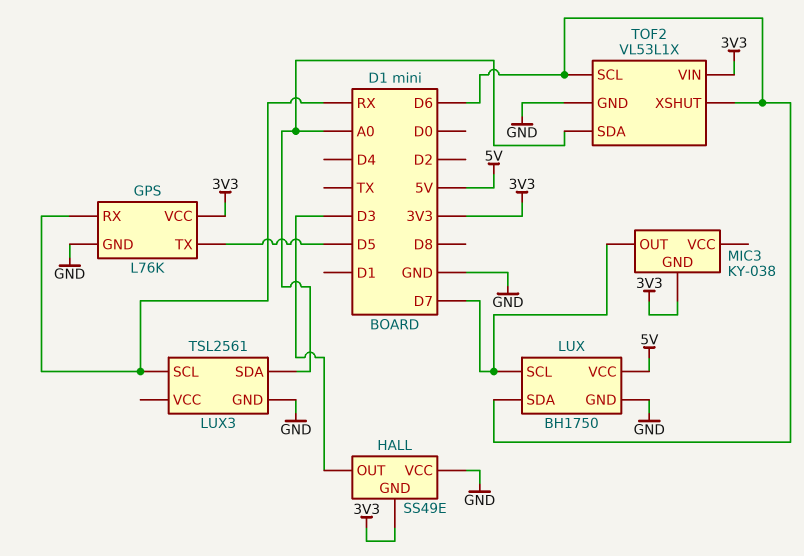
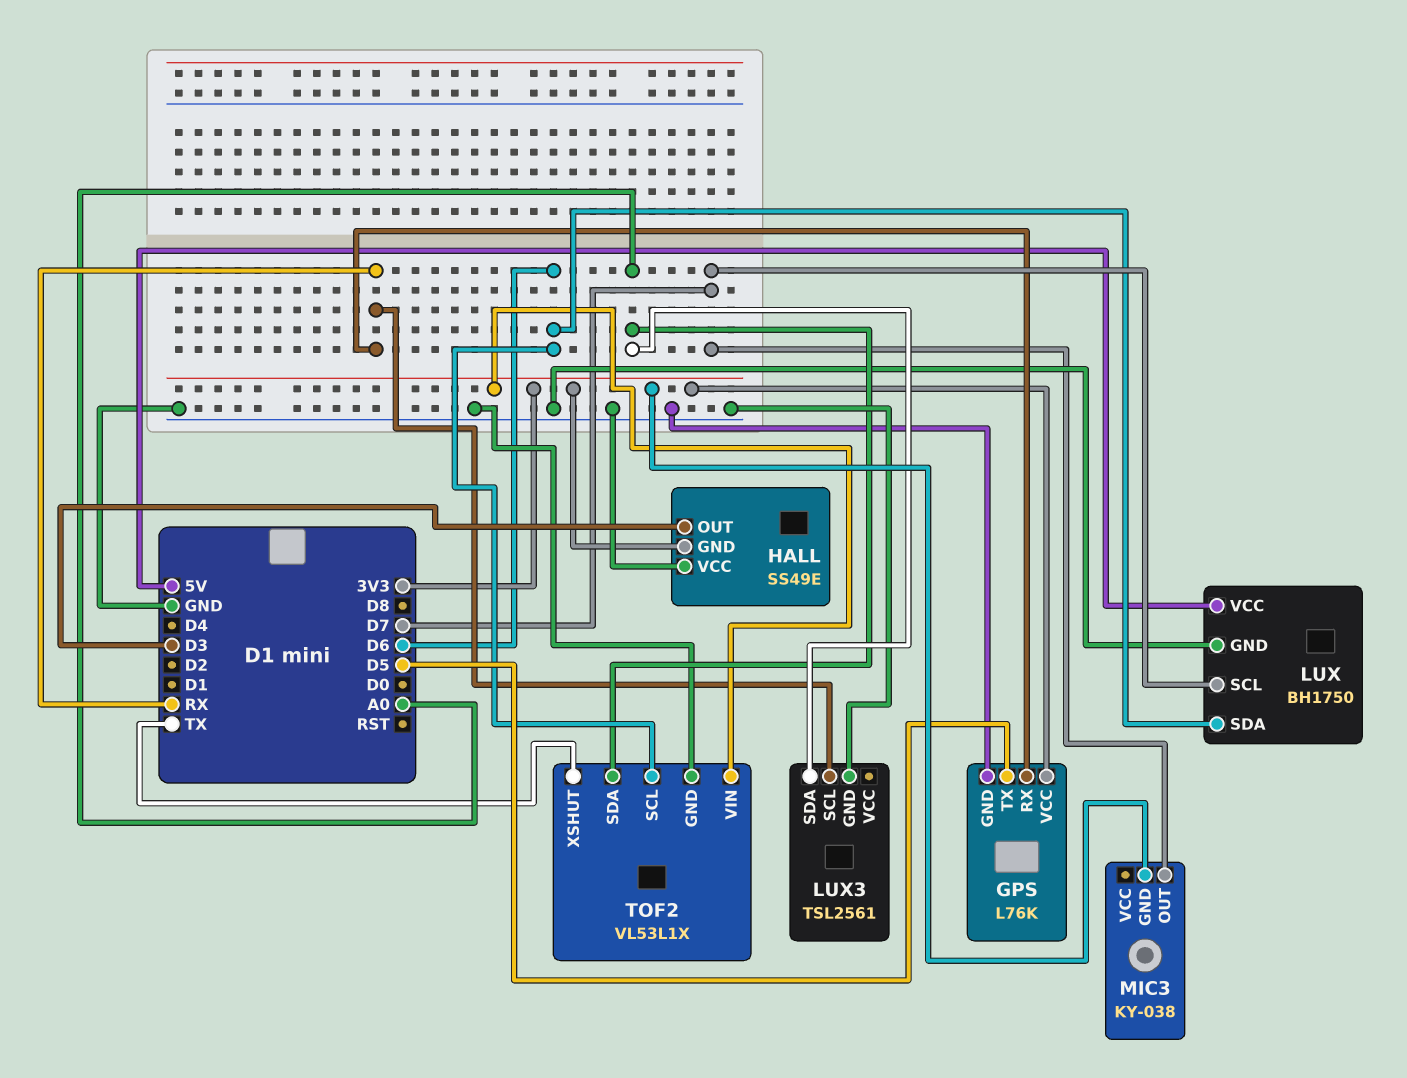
TOF2 pin XSHUT: D6 -> TX

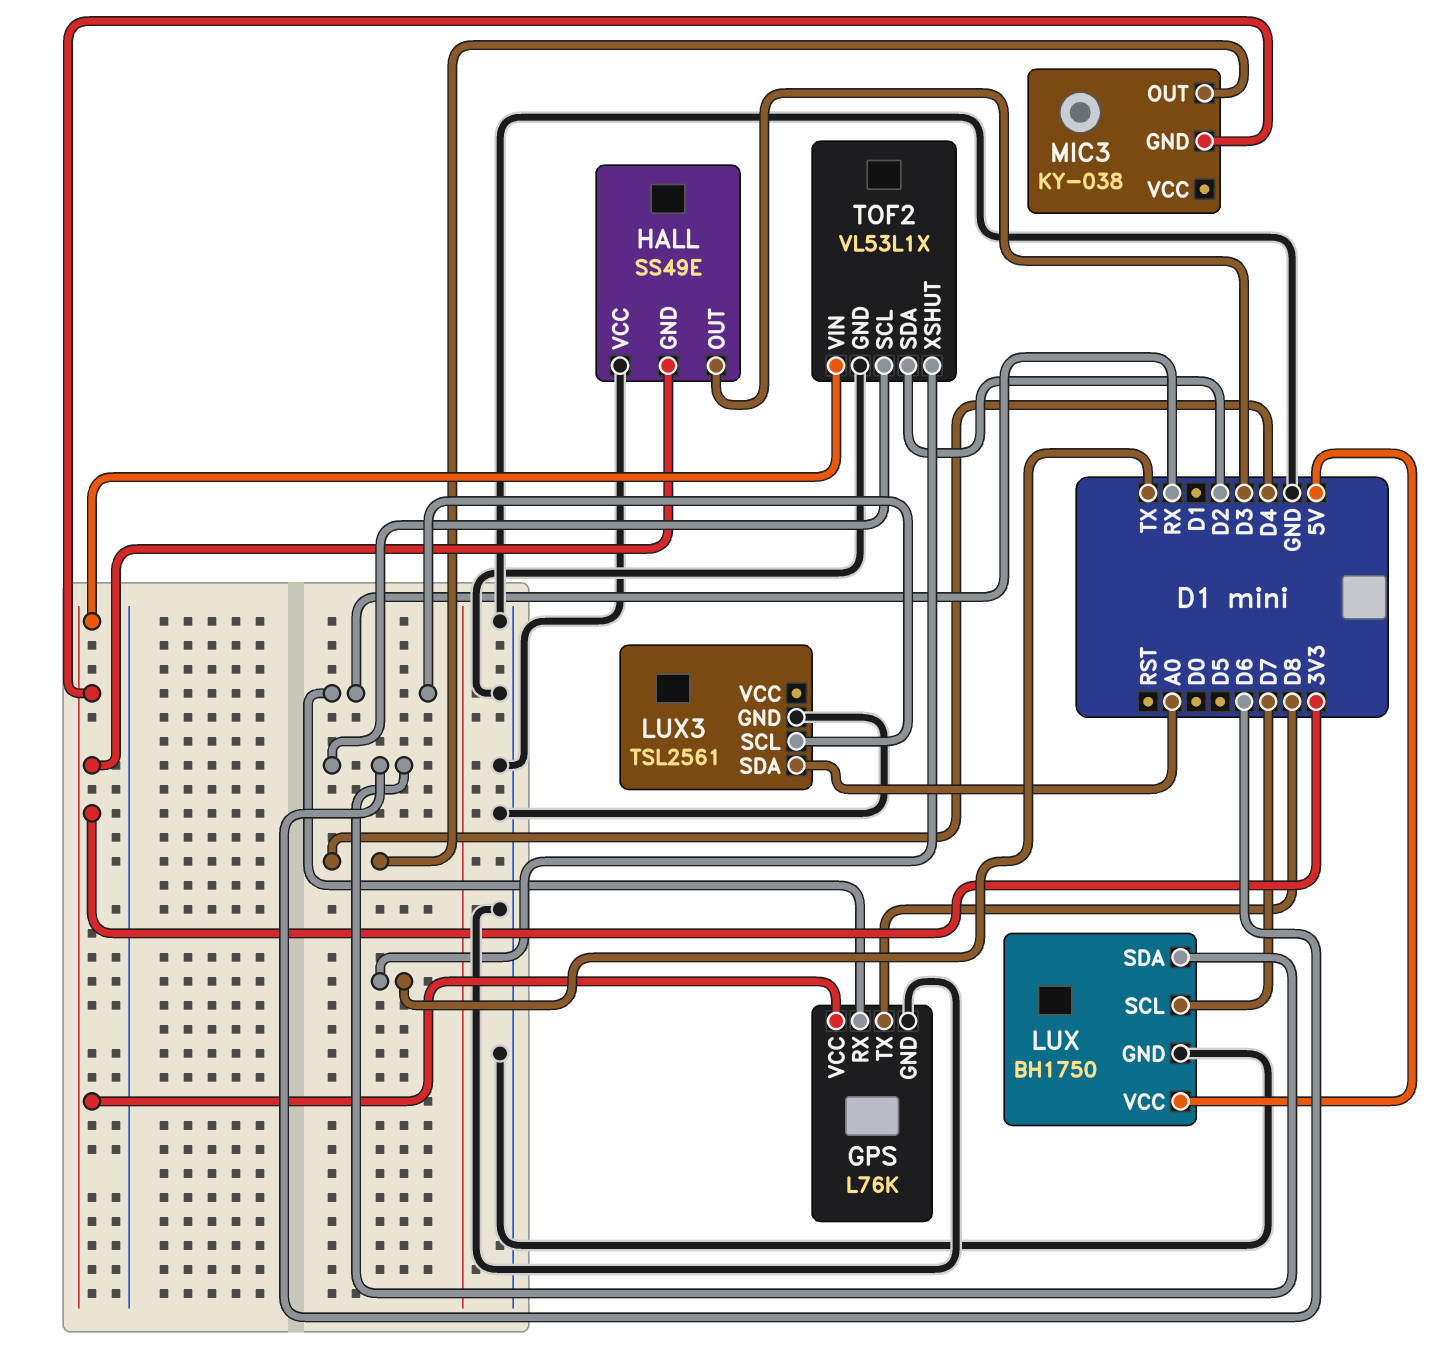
GPS pin TX: D5 -> D8
MIC3 pin OUT: D7 -> D4
TOF2 pin SDA: A0 -> D2

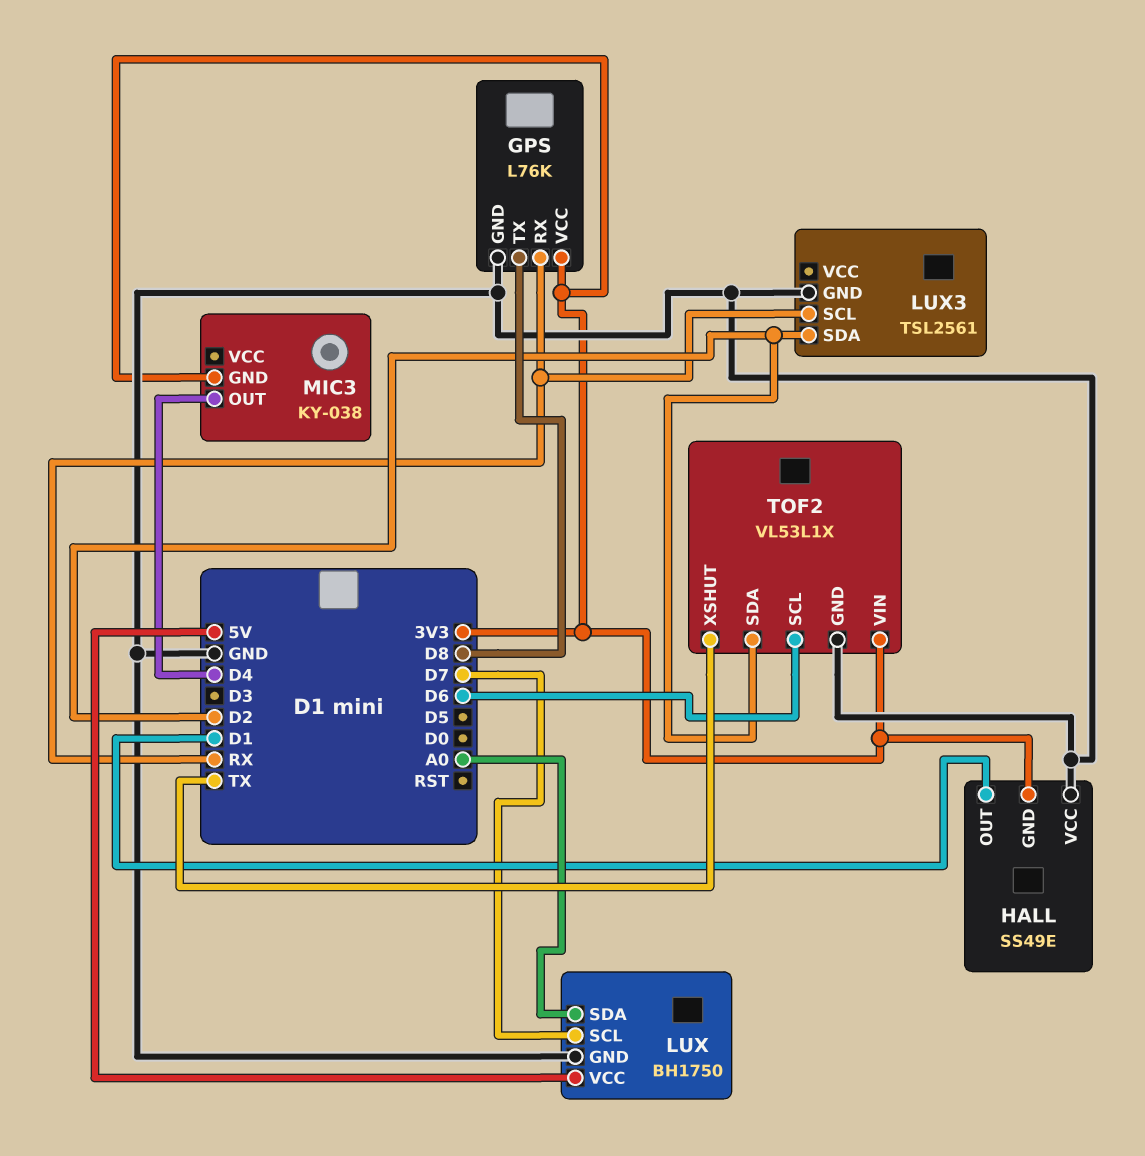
HALL pin OUT: D3 -> D1
LUX pin SDA: D6 -> A0
LUX3 pin SDA: A0 -> D2

